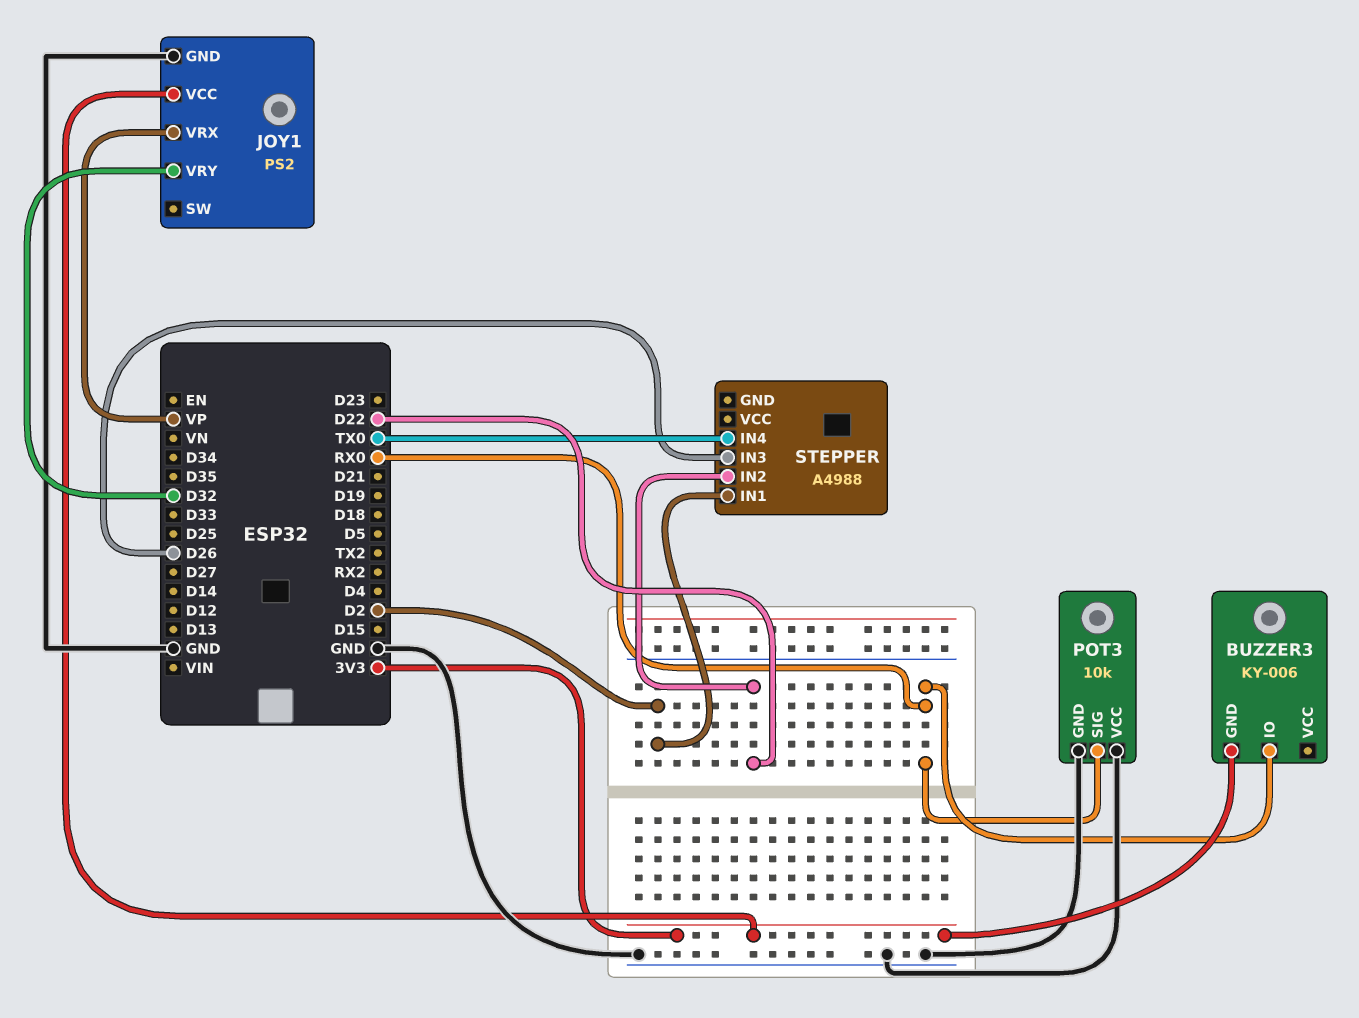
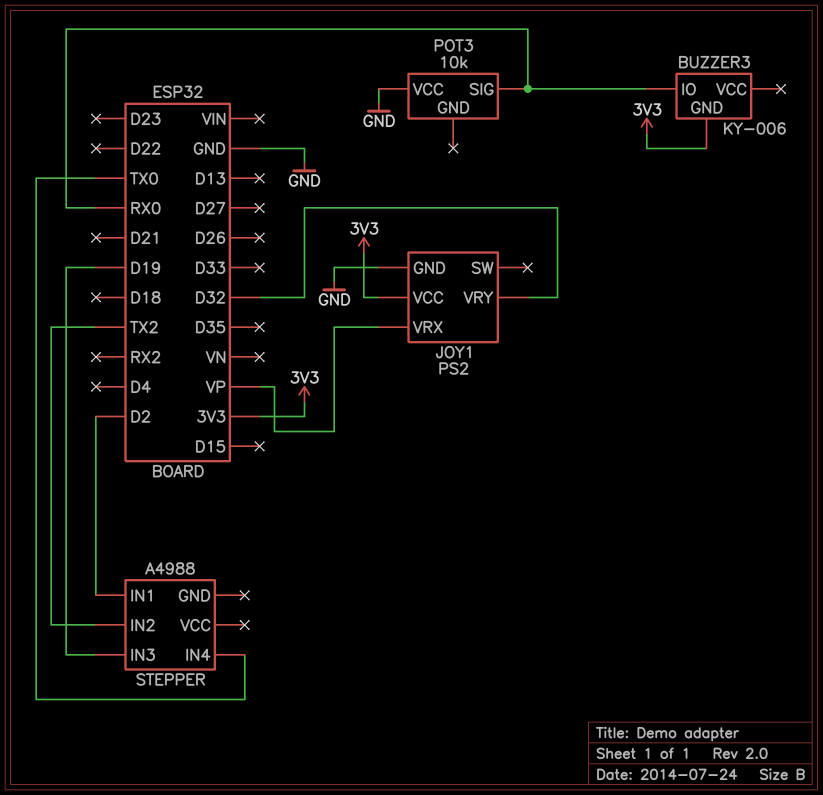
POT3 pin GND: GND -> none
STEPPER pin IN2: D22 -> TX2
STEPPER pin IN3: D26 -> D19

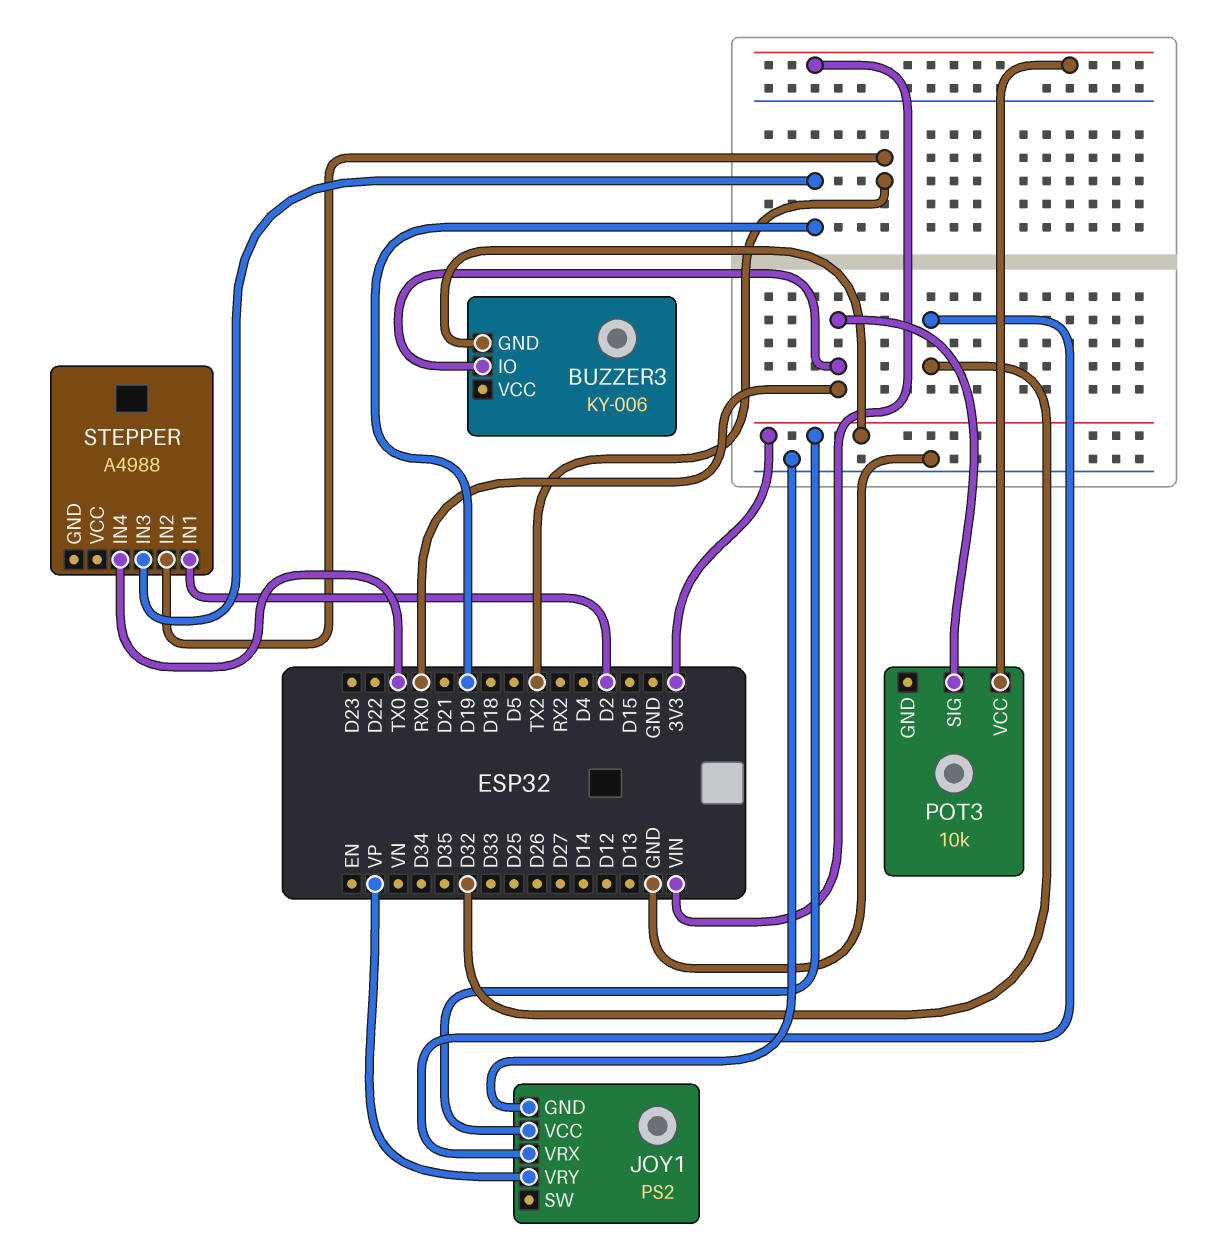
JOY1 pin VRX: VP -> D32
JOY1 pin VRY: D32 -> VP
POT3 pin VCC: GND -> VIN

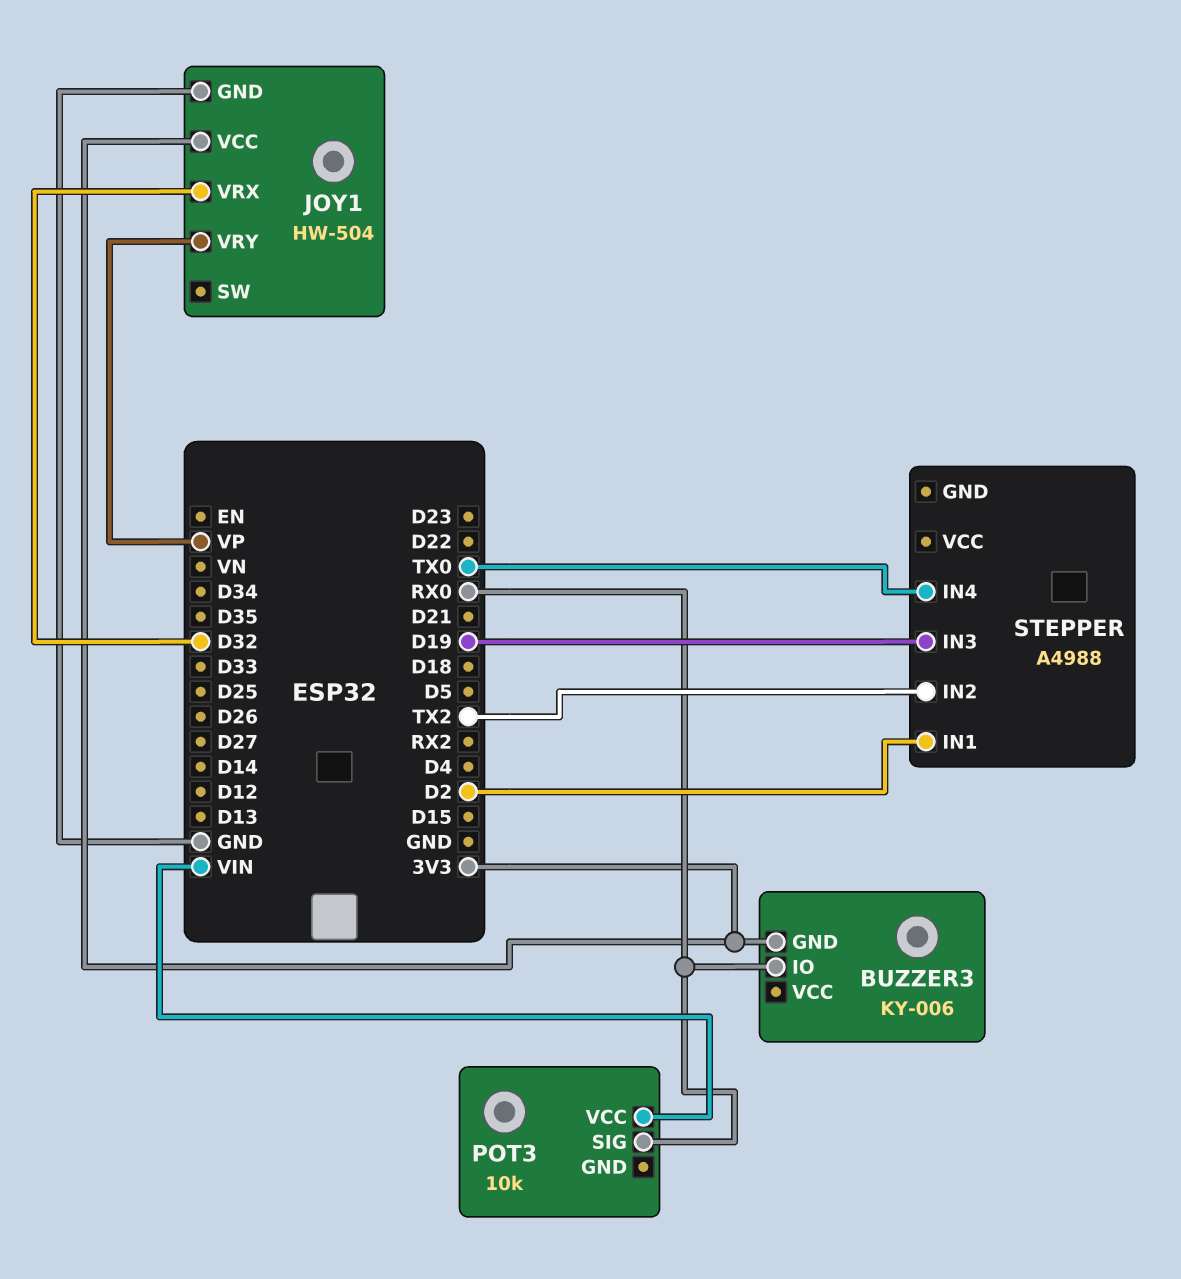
JOY1: PS2 -> HW-504

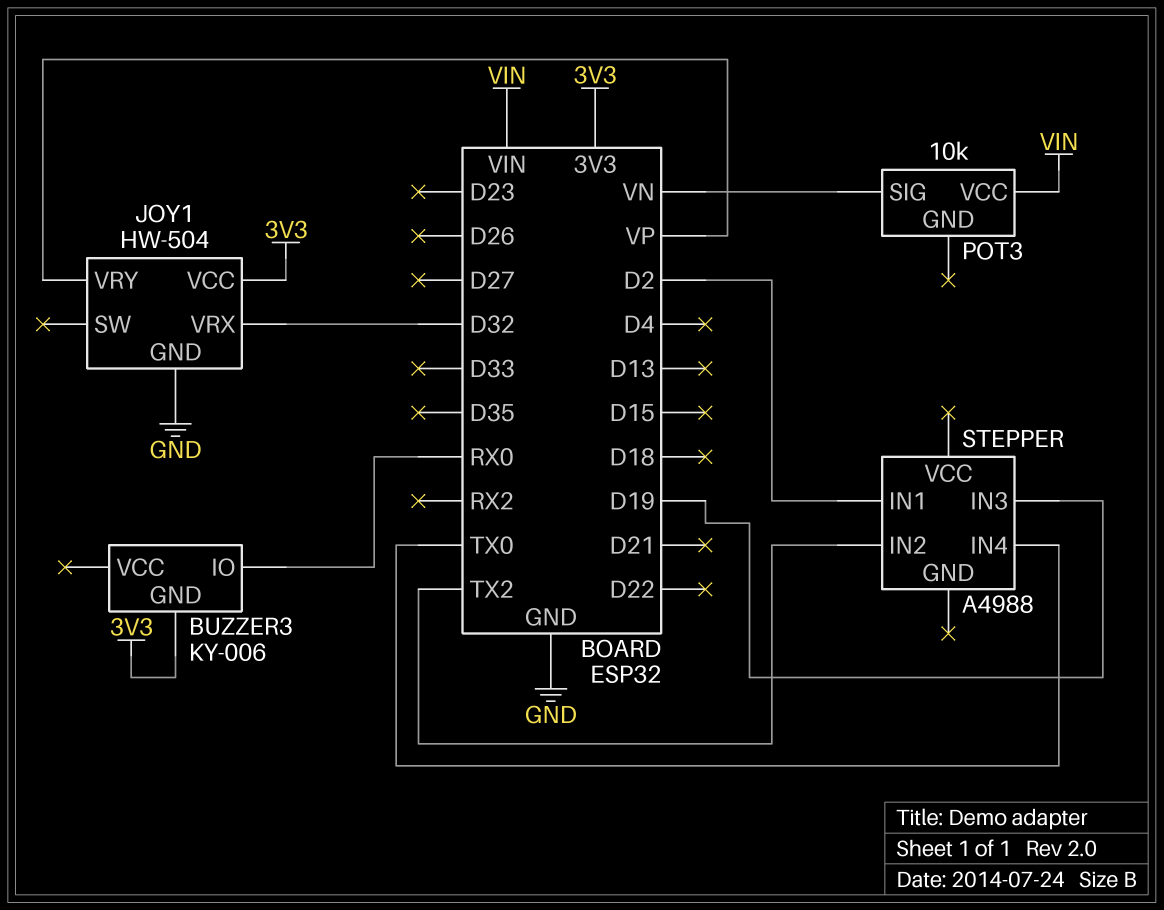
POT3 pin SIG: RX0 -> VN

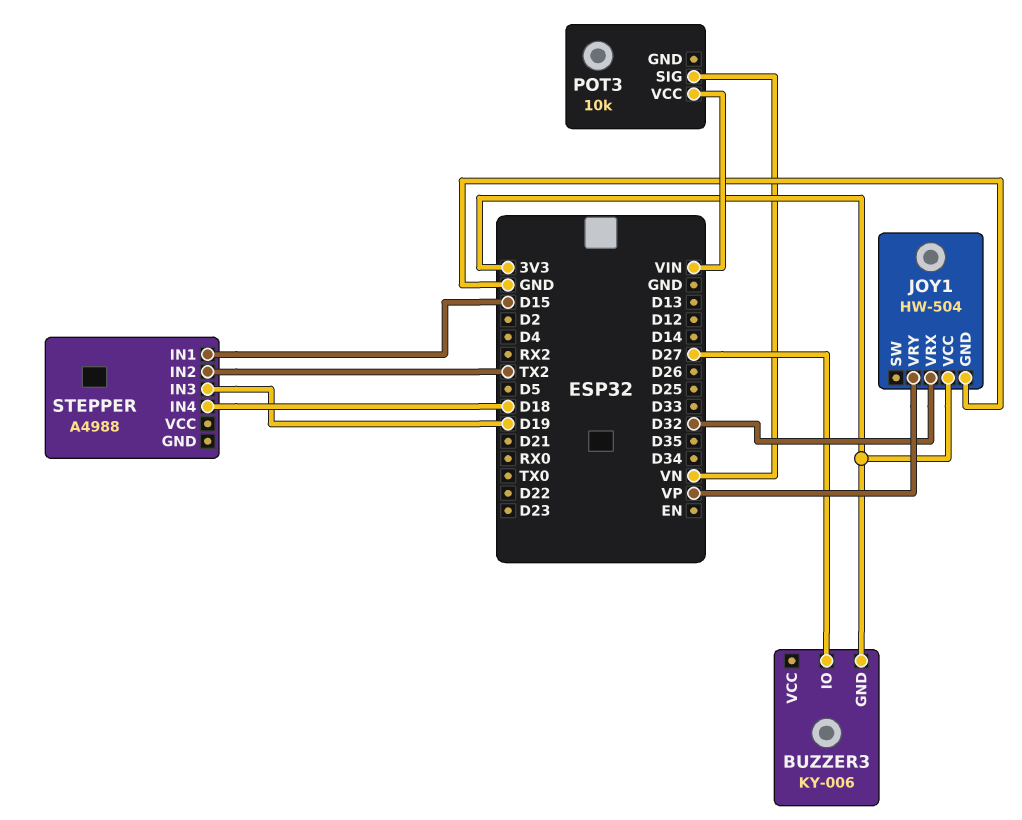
BUZZER3 pin IO: RX0 -> D27
STEPPER pin IN1: D2 -> D15
STEPPER pin IN4: TX0 -> D18

